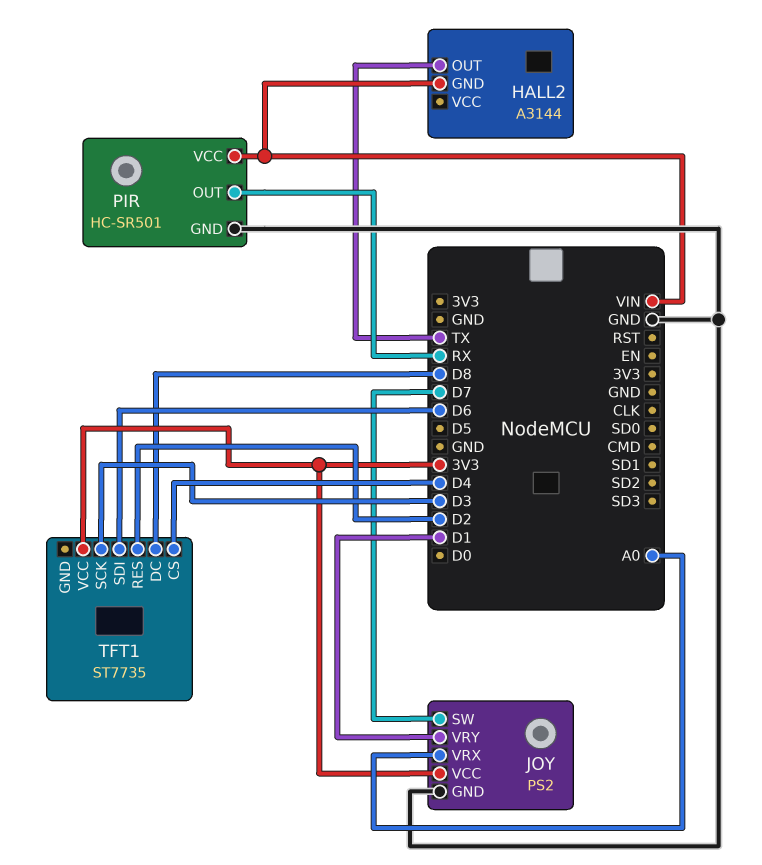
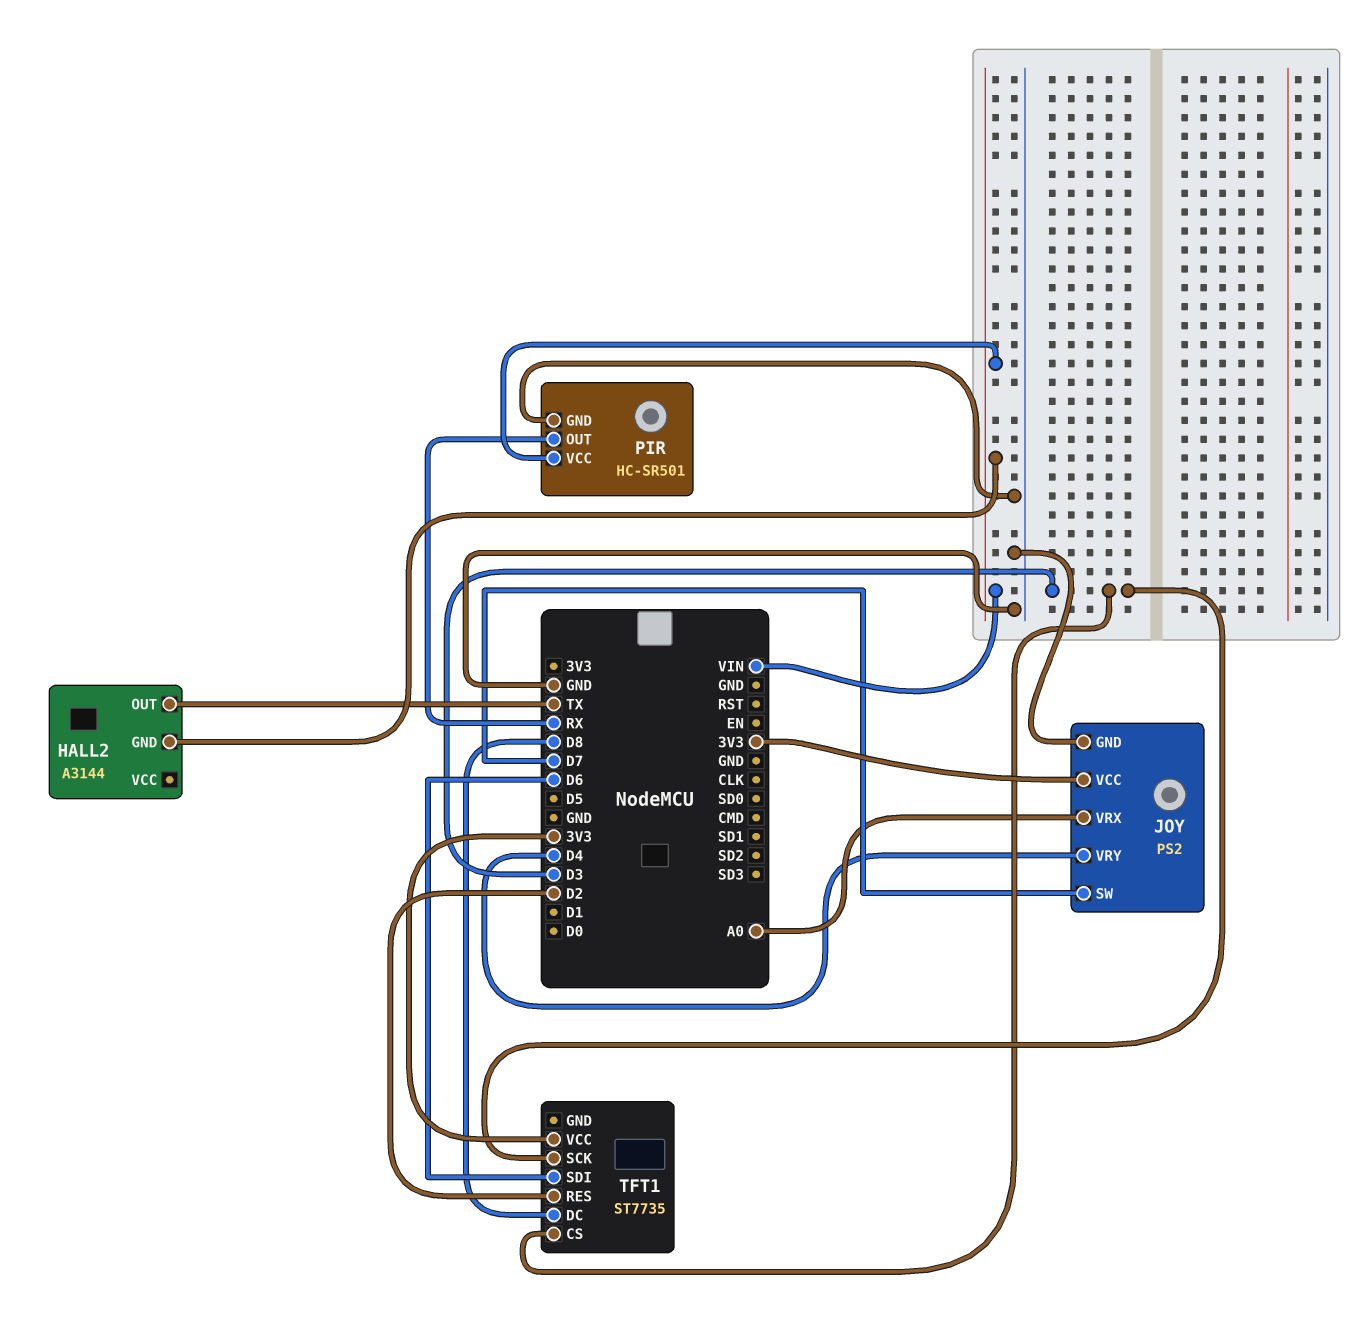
JOY pin VRY: D1 -> D4
TFT1 pin CS: D4 -> D3

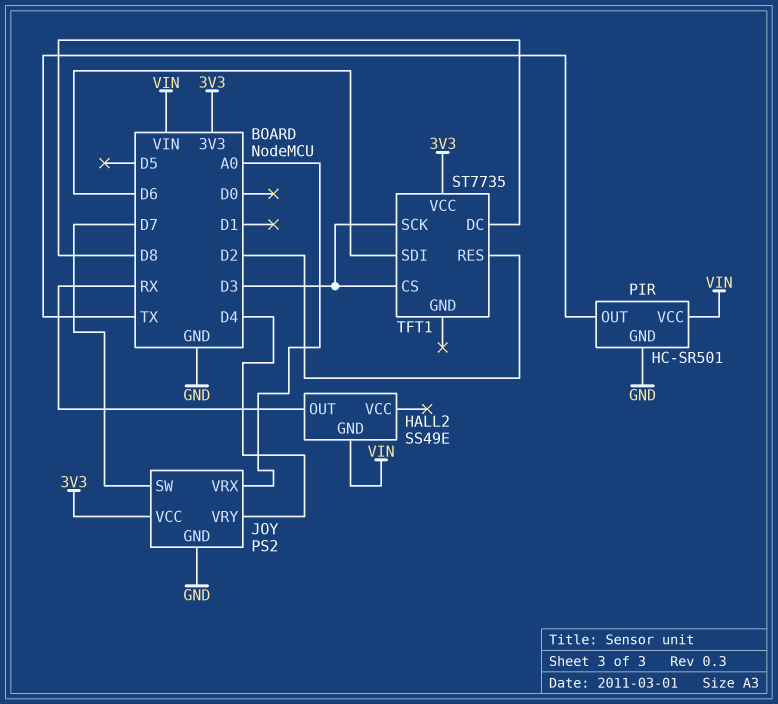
HALL2: A3144 -> SS49E
HALL2 pin OUT: TX -> RX
PIR pin OUT: RX -> TX

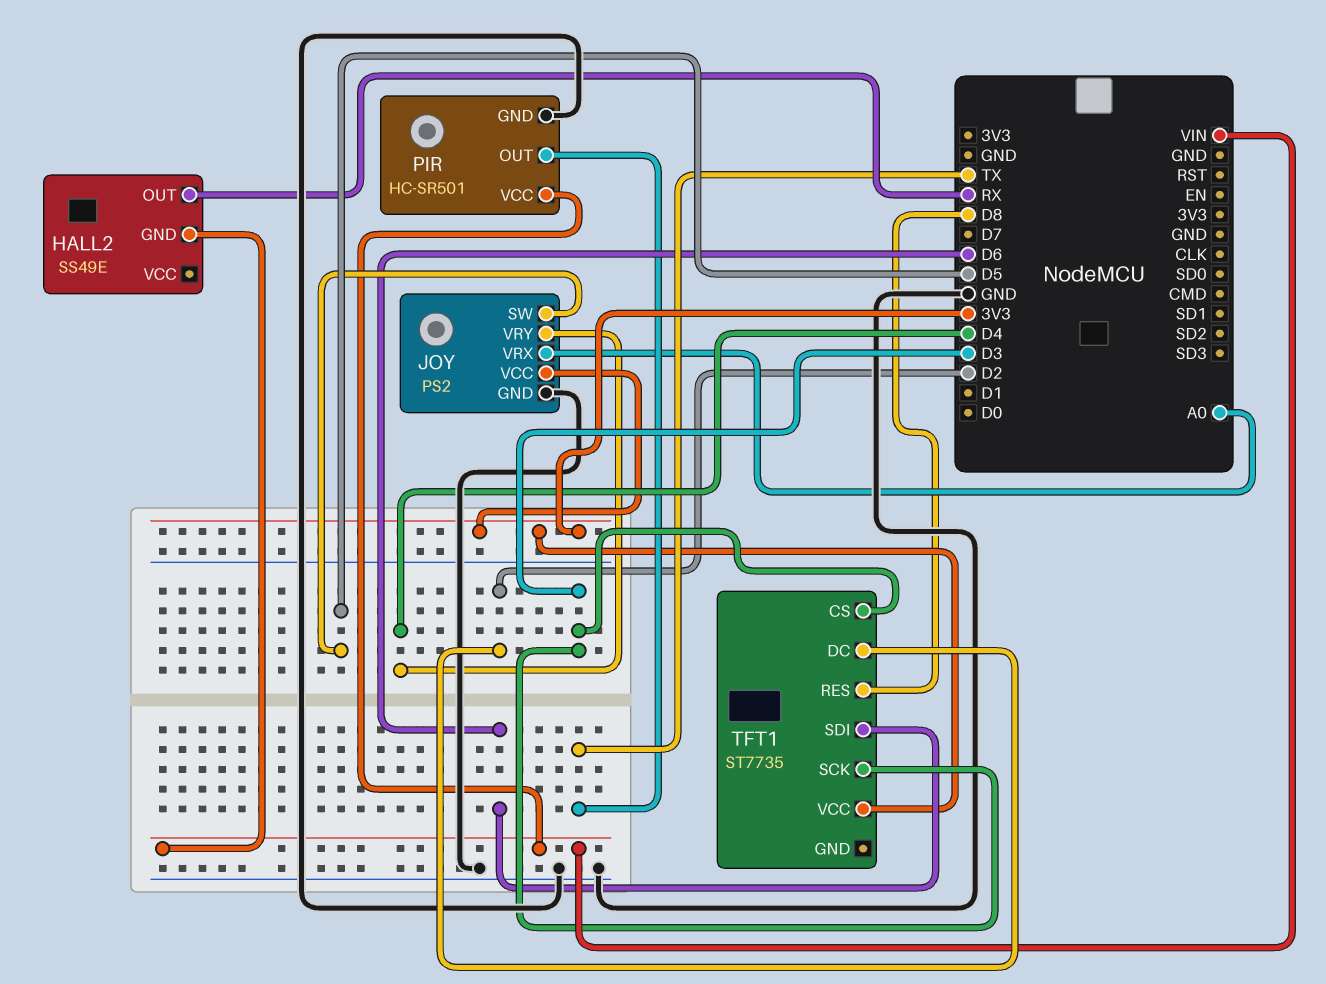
JOY pin SW: D7 -> D5
TFT1 pin DC: D8 -> D2
TFT1 pin RES: D2 -> D8

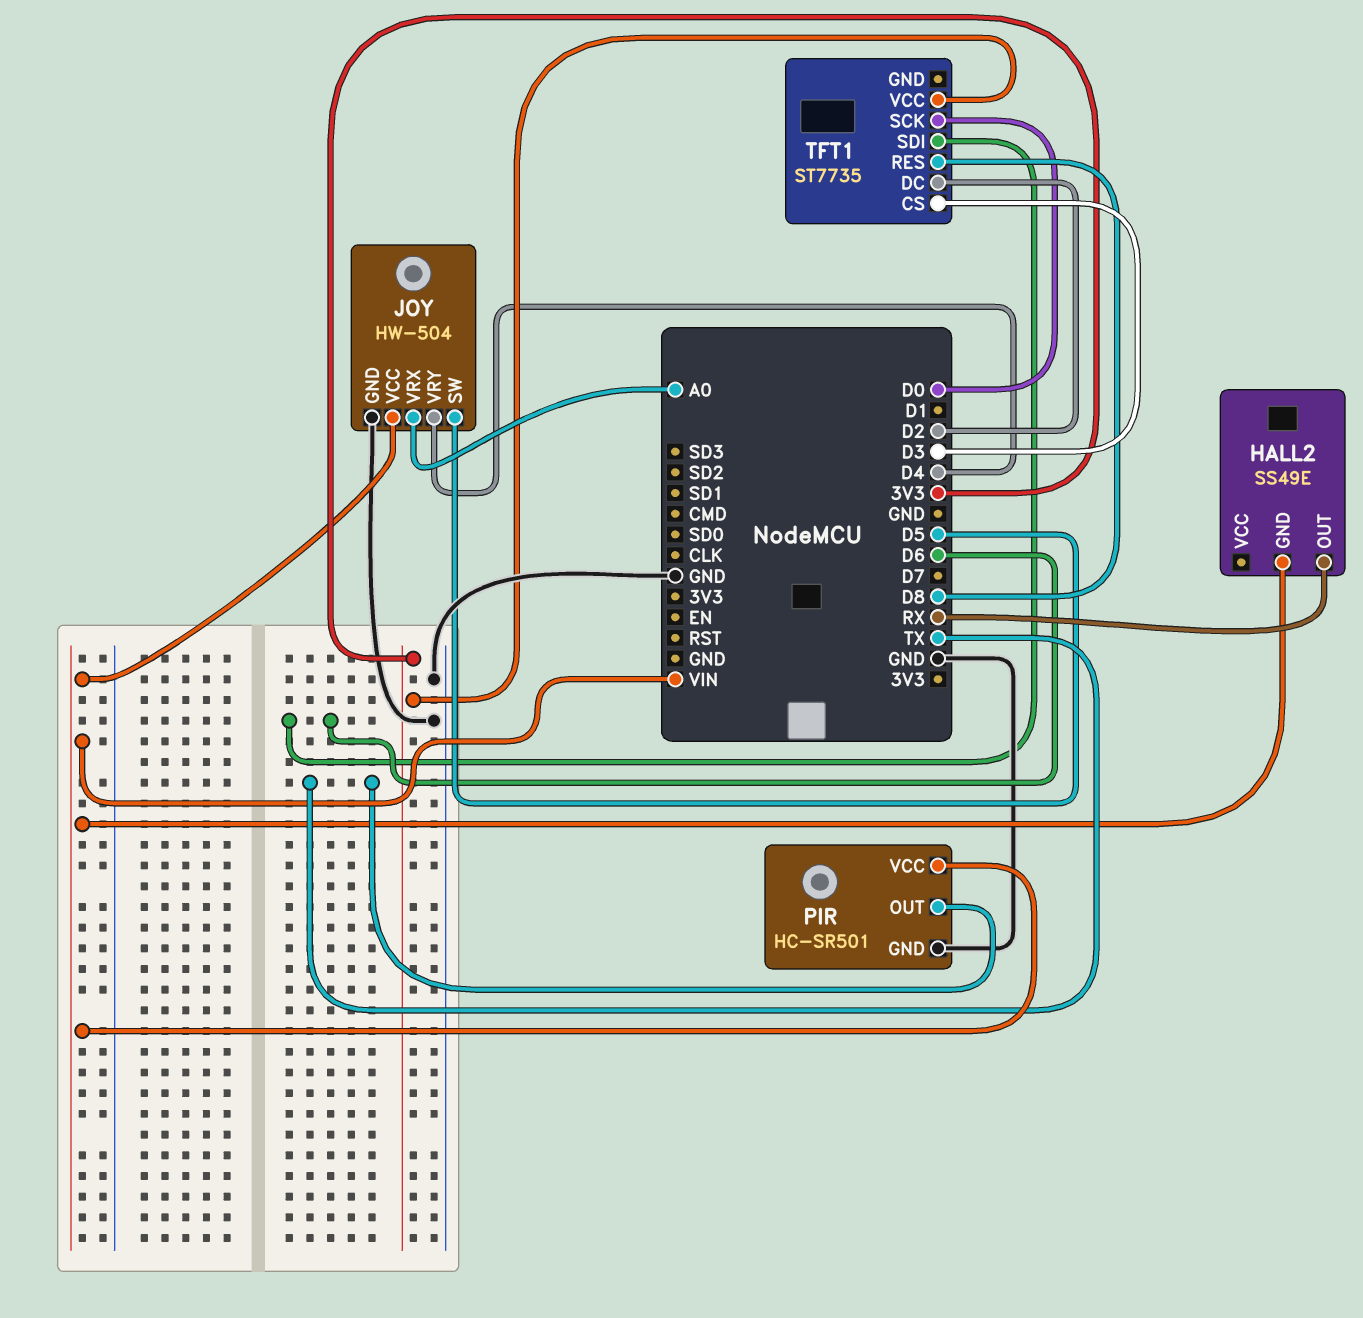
JOY: PS2 -> HW-504
JOY pin VCC: 3V3 -> VIN
TFT1 pin SCK: D3 -> D0

